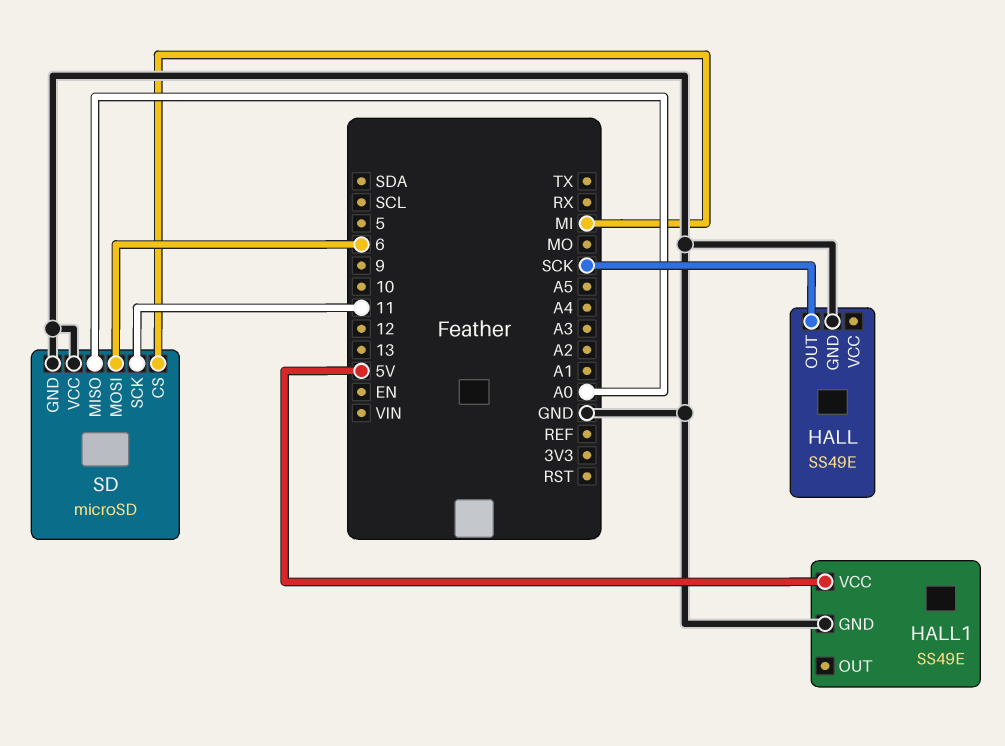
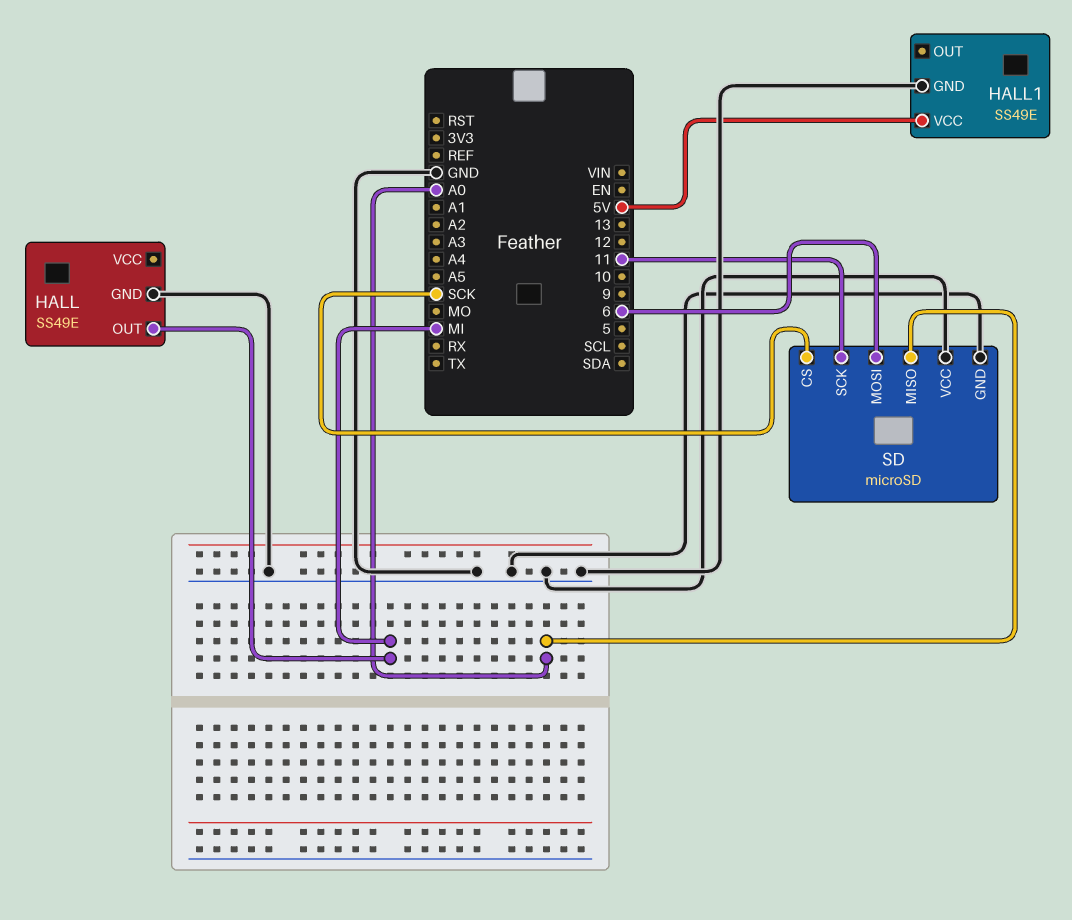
HALL pin OUT: SCK -> MI
SD pin CS: MI -> SCK

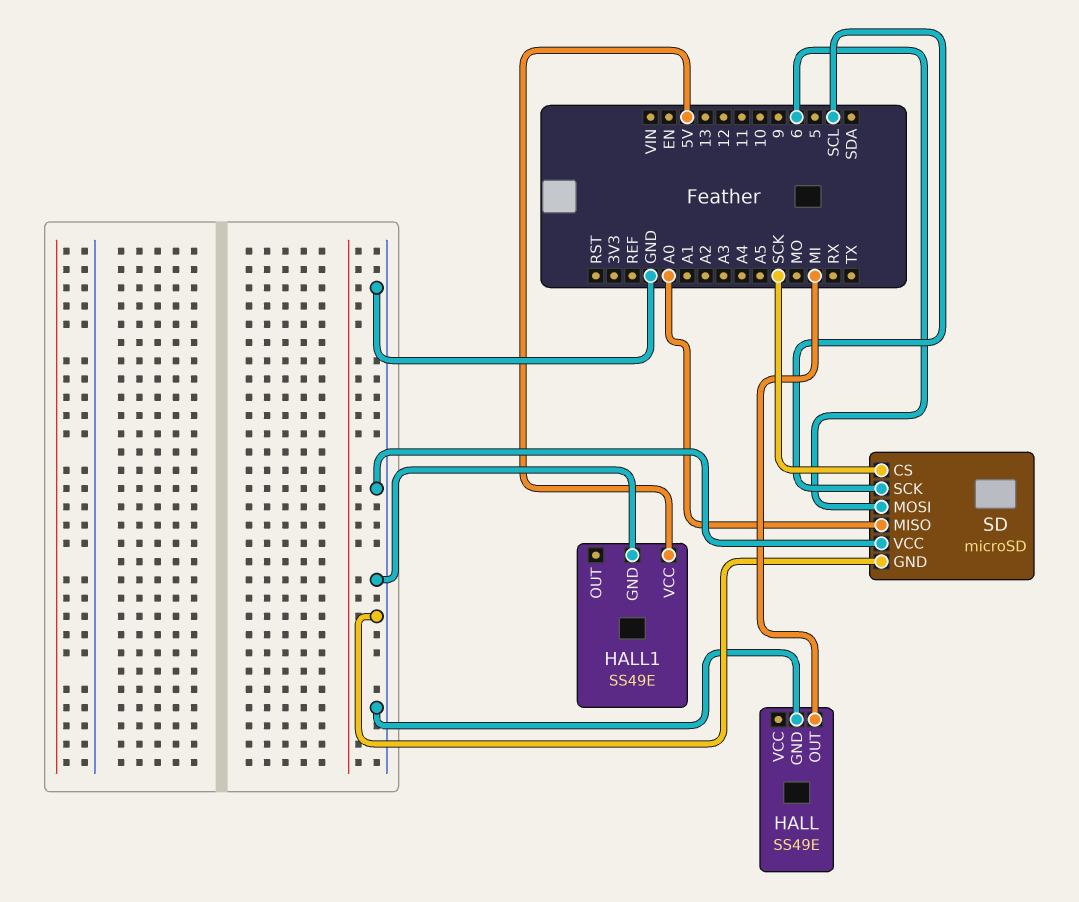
SD pin SCK: 11 -> SCL

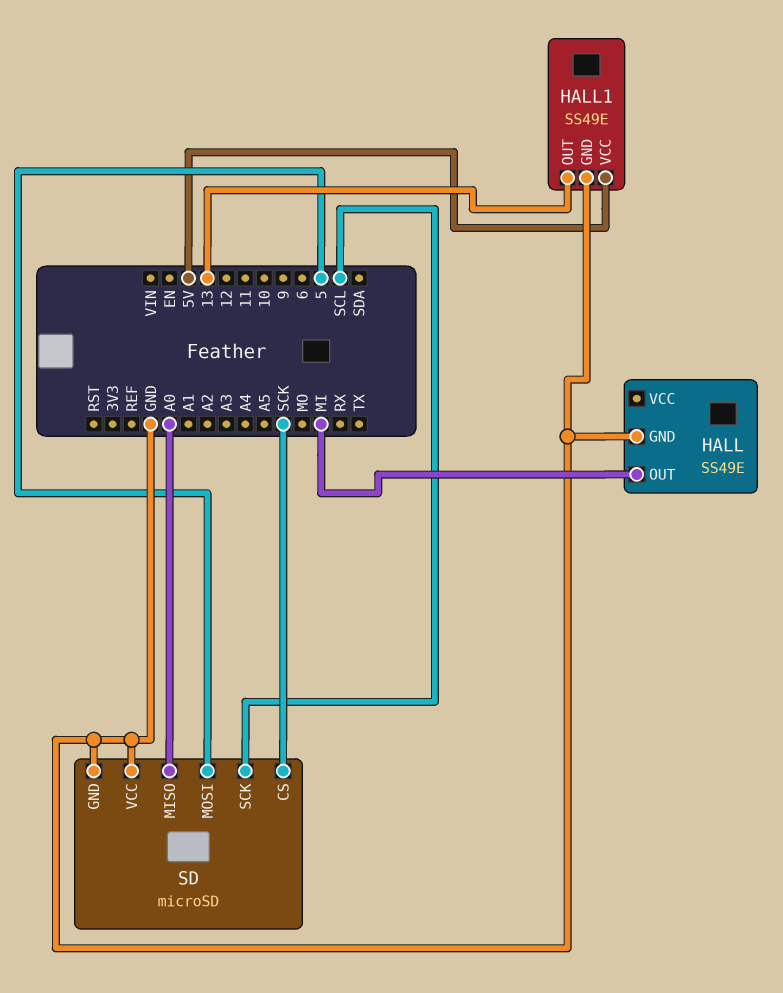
HALL1 pin OUT: none -> 13
SD pin MOSI: 6 -> 5

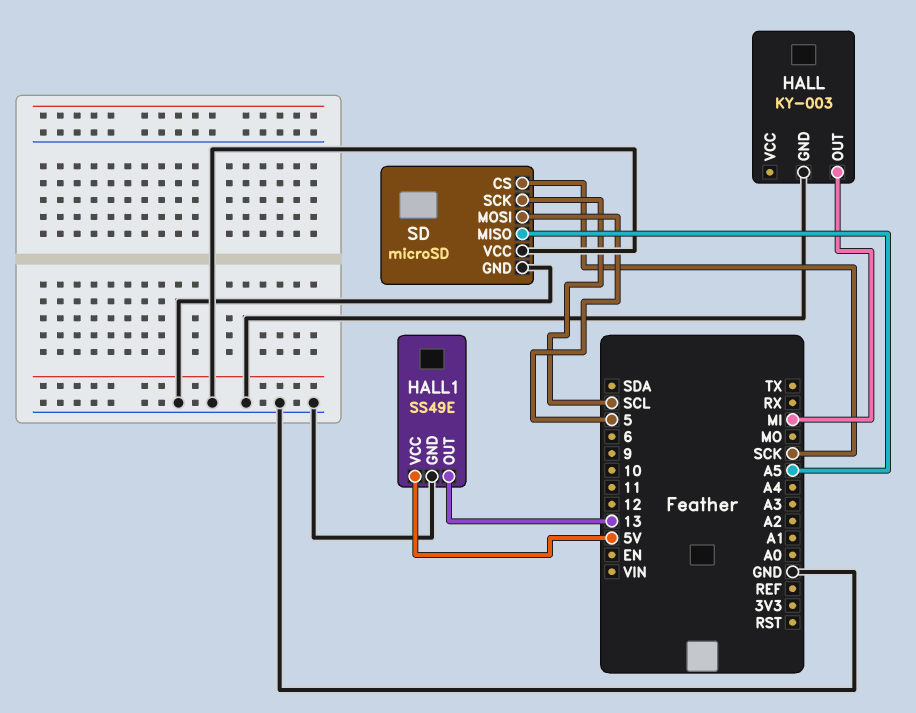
HALL: SS49E -> KY-003
SD pin MISO: A0 -> A5

